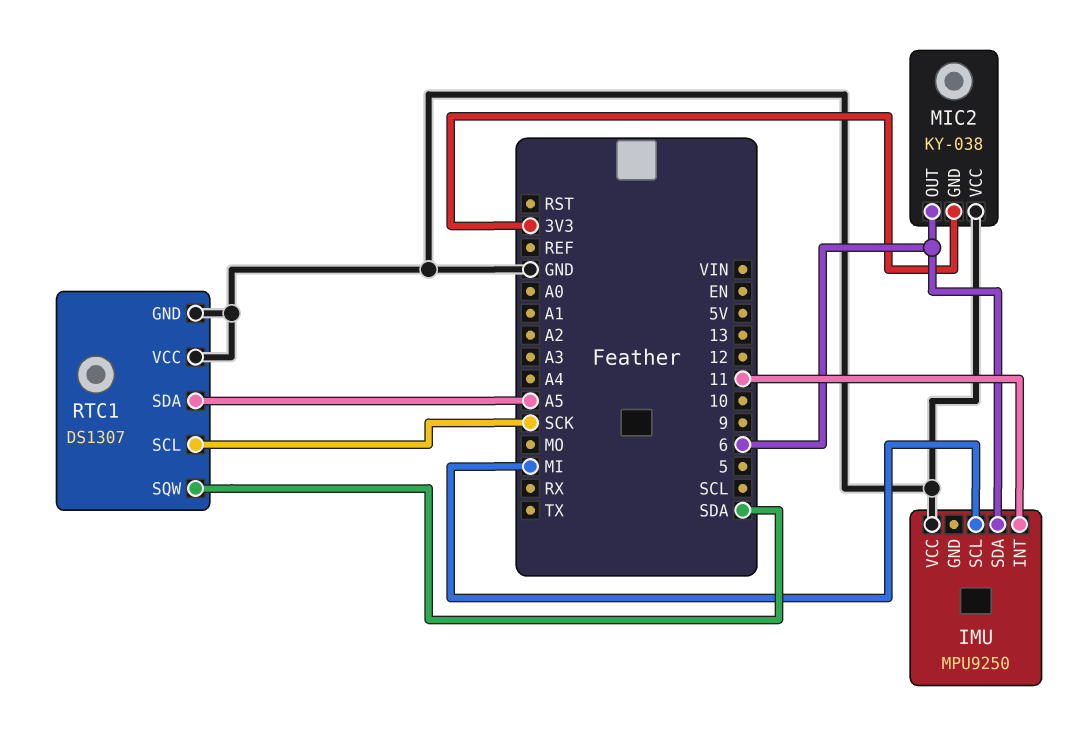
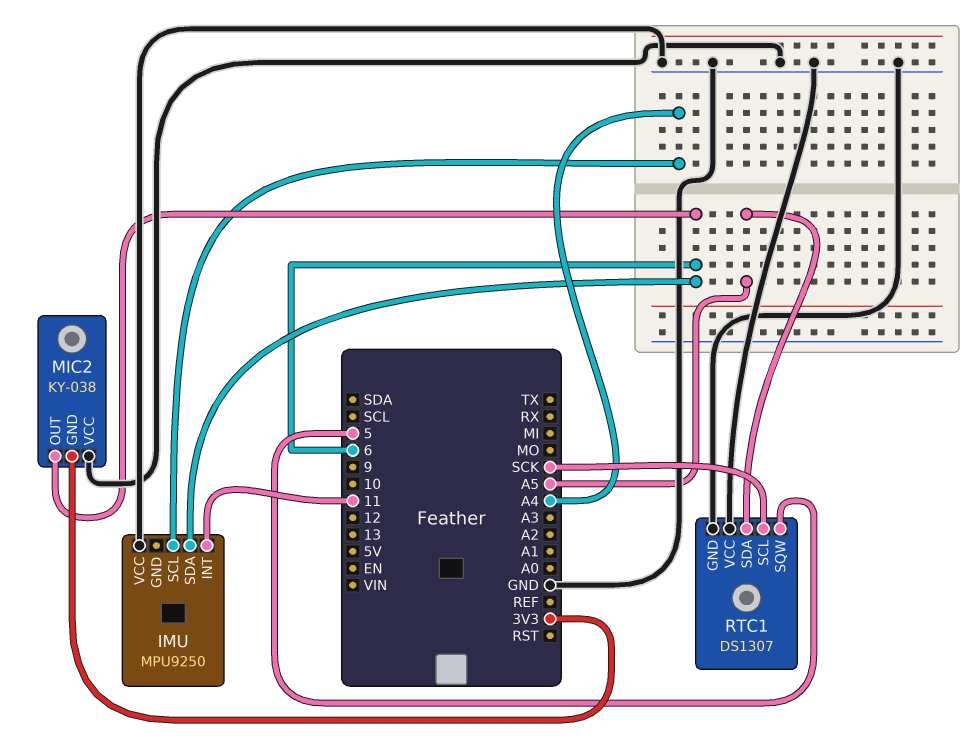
IMU pin SCL: MI -> A4
RTC1 pin SQW: SDA -> 5

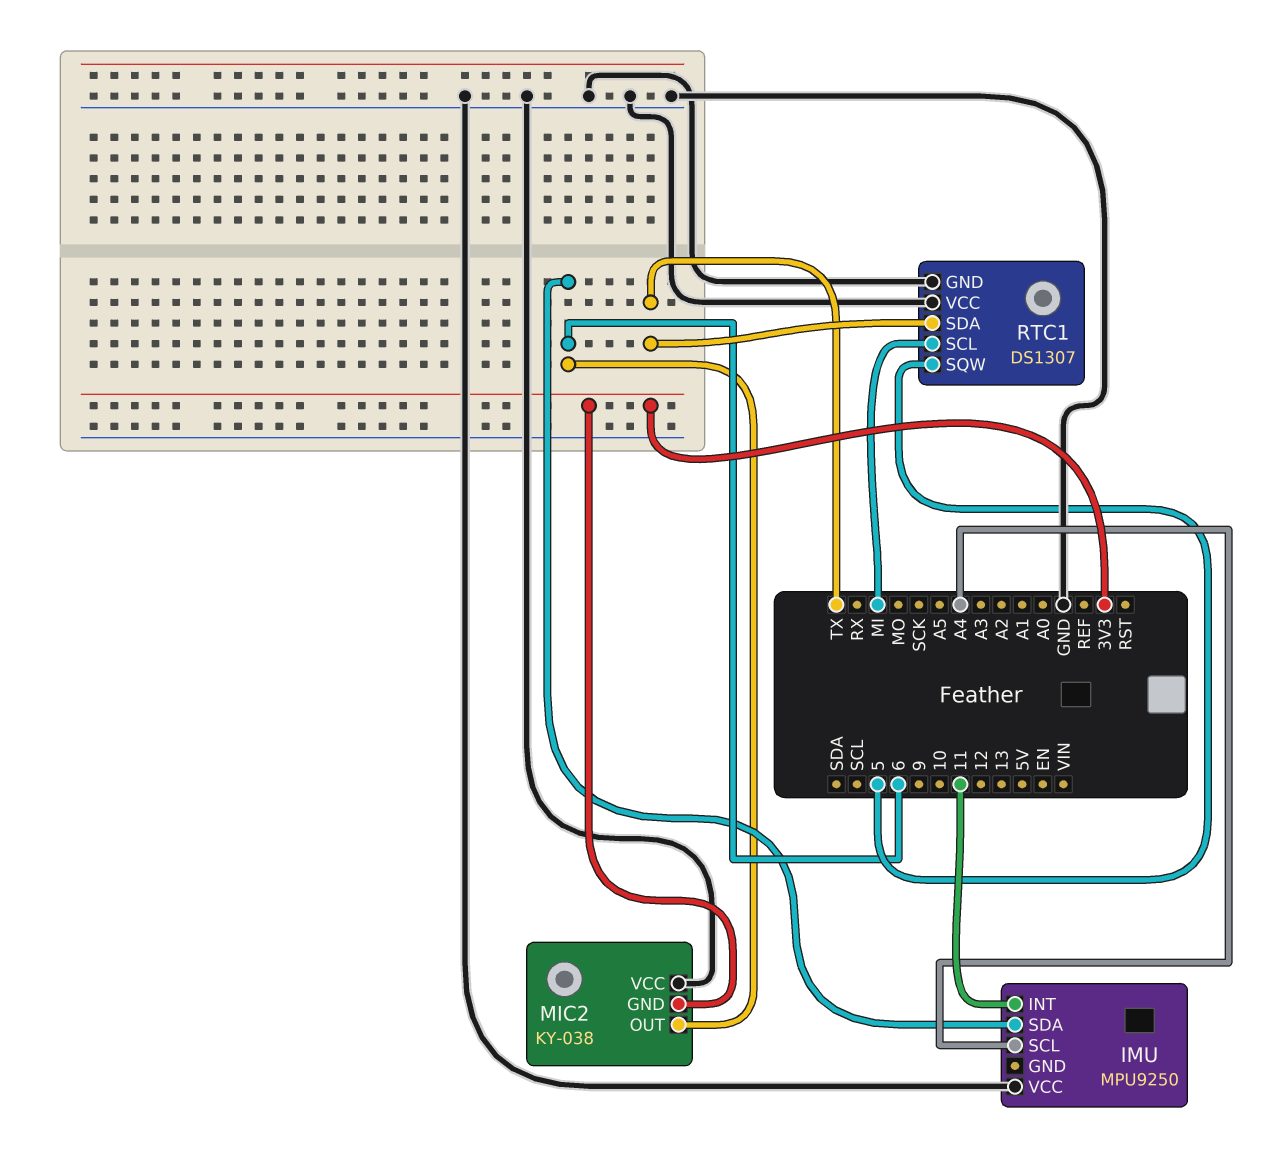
RTC1 pin SCL: SCK -> MI
RTC1 pin SDA: A5 -> TX

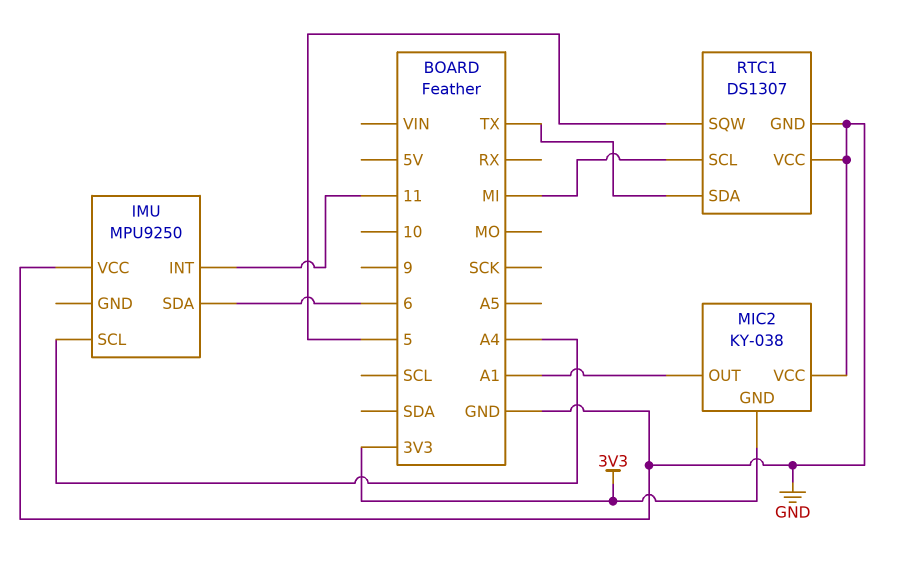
MIC2 pin OUT: 6 -> A1

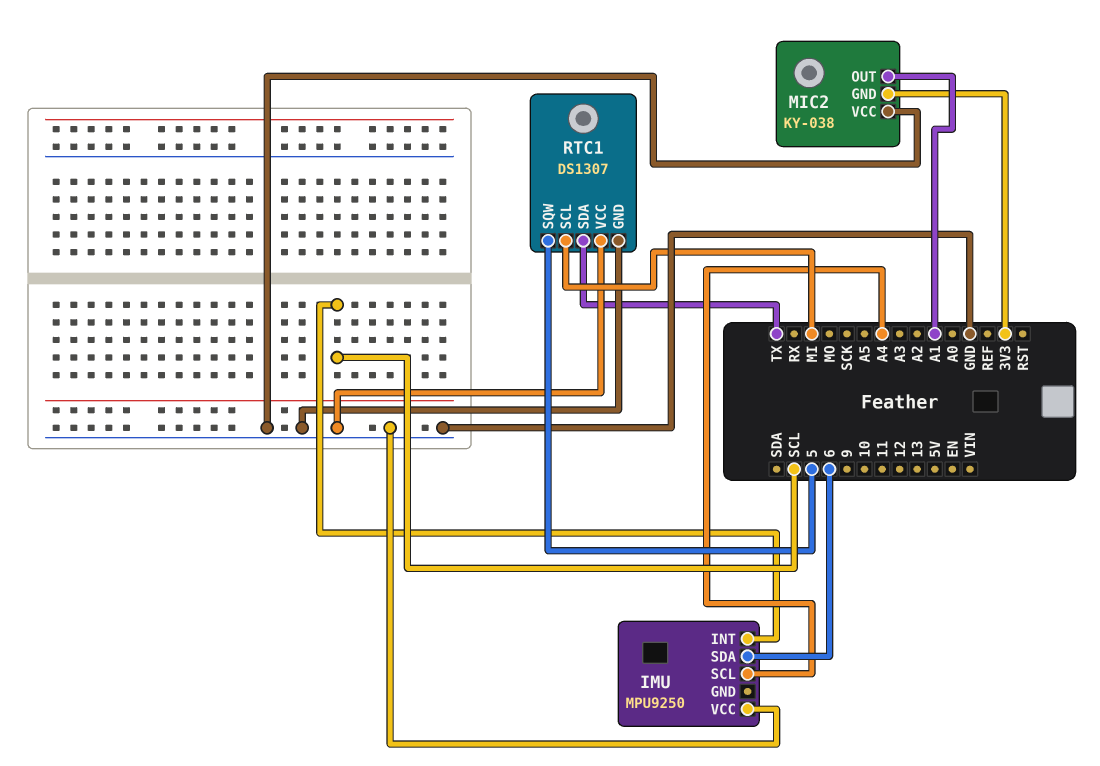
IMU pin INT: 11 -> SCL

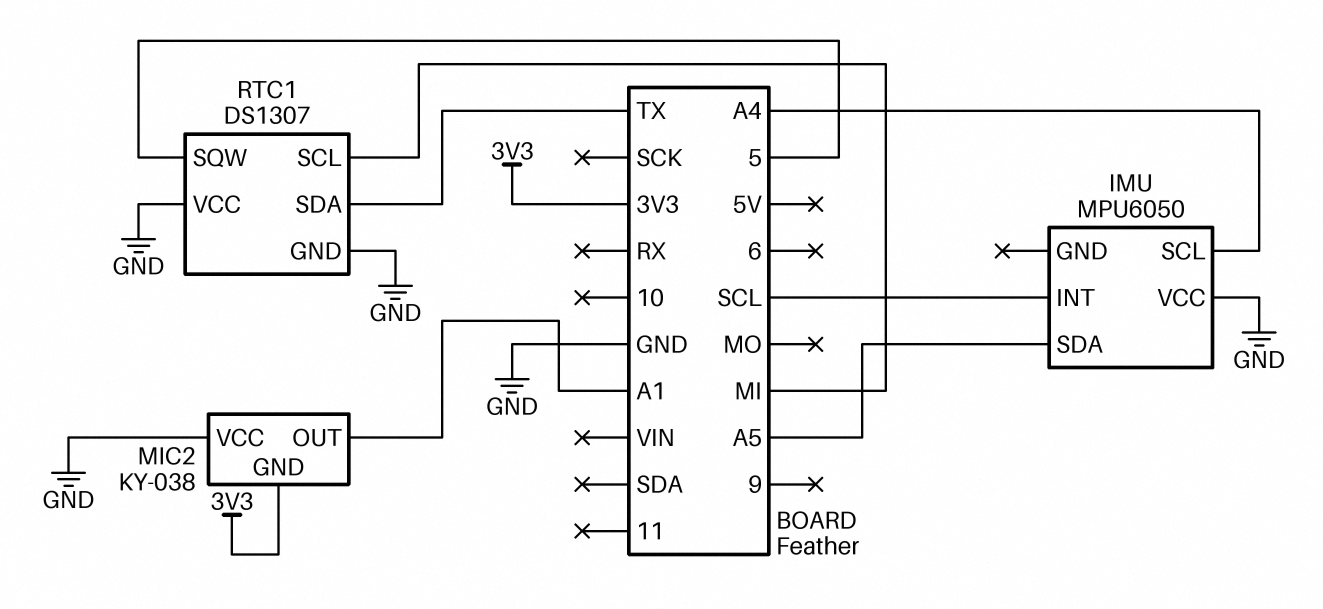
IMU: MPU9250 -> MPU6050
IMU pin SDA: 6 -> A5

